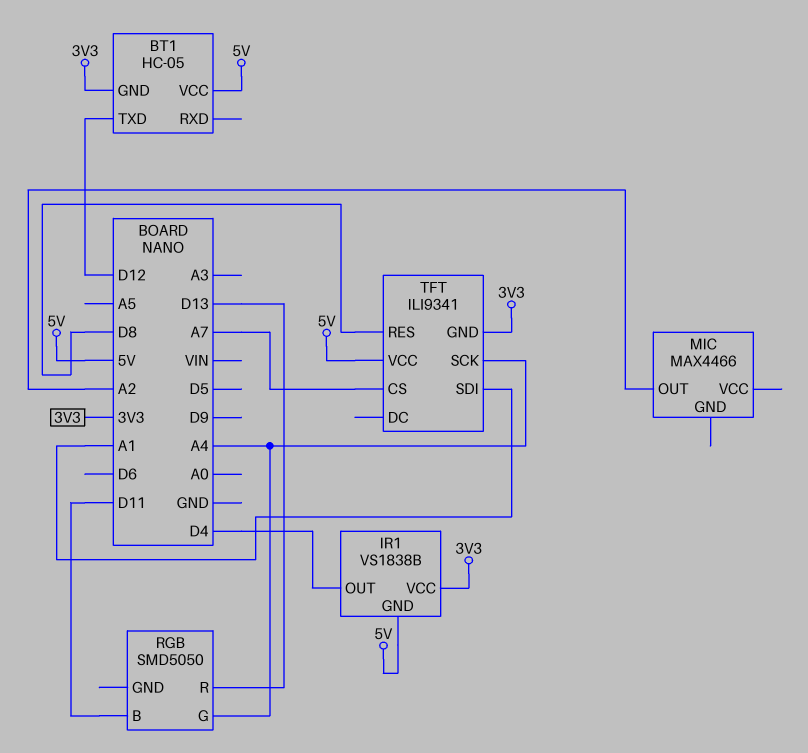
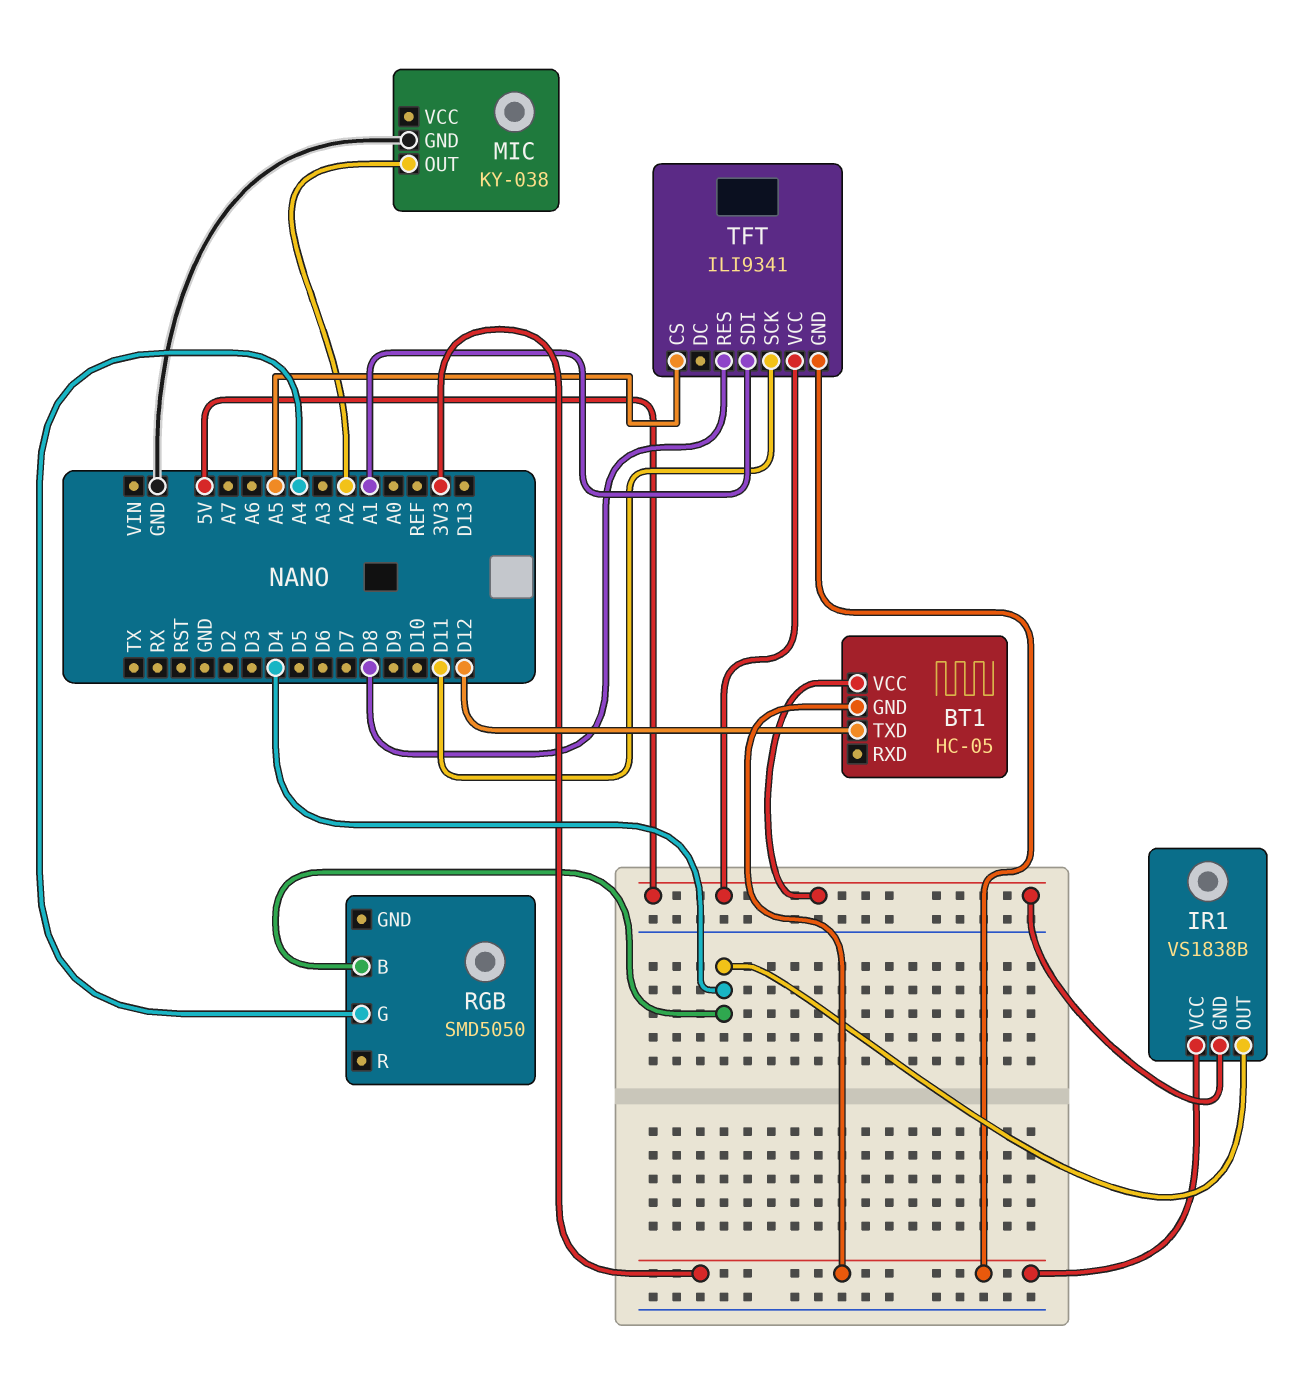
MIC: MAX4466 -> KY-038
MIC pin GND: none -> GND
RGB pin B: D11 -> D4
RGB pin R: D13 -> none
TFT pin CS: A7 -> A5
TFT pin SCK: A4 -> D11

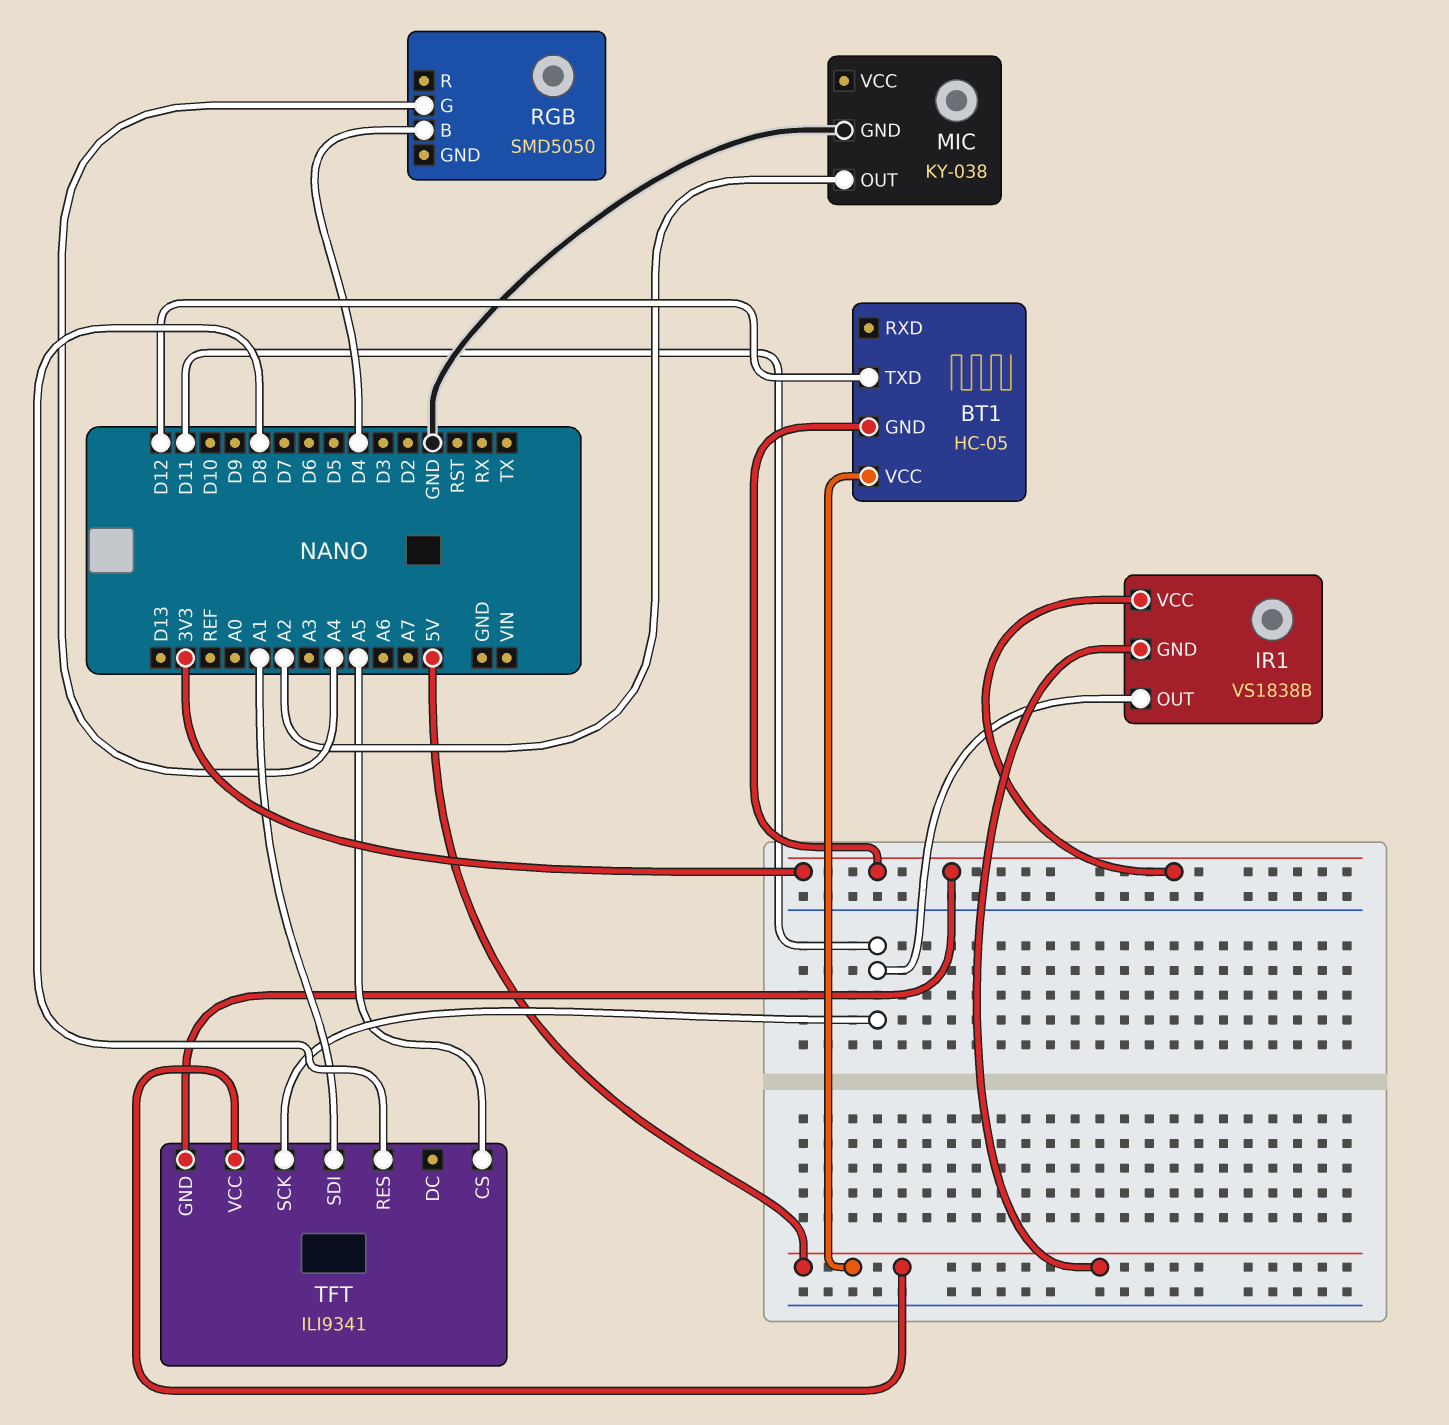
IR1 pin OUT: D4 -> D11

